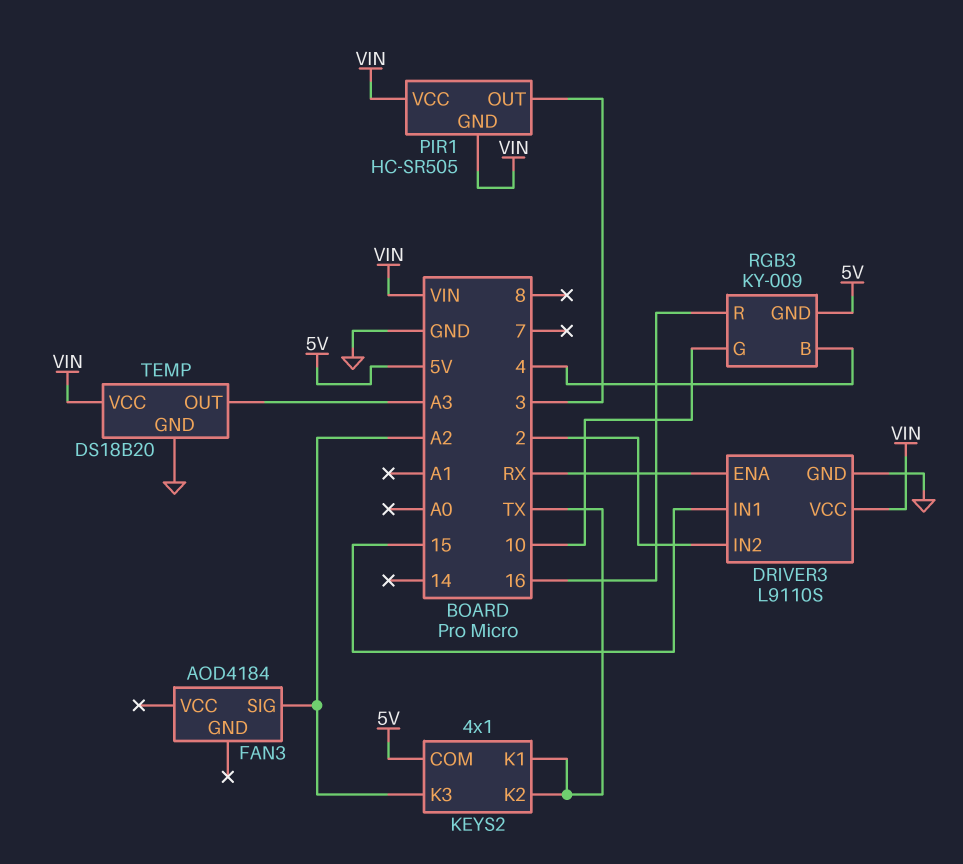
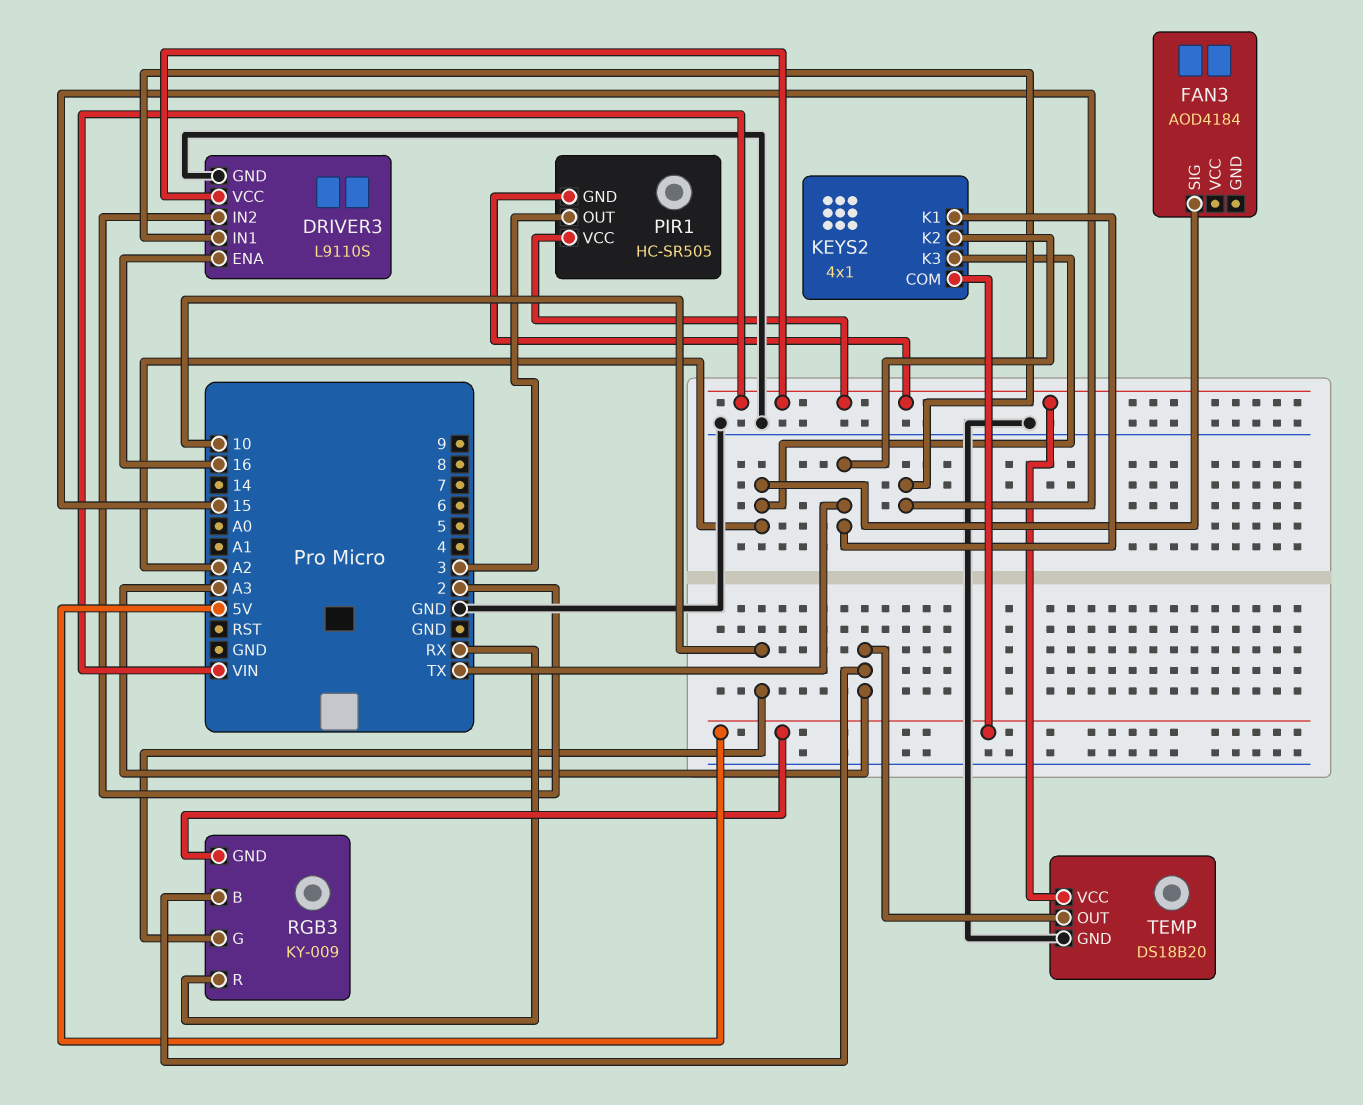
DRIVER3 pin ENA: RX -> 16
RGB3 pin B: 4 -> A3
RGB3 pin R: 16 -> RX

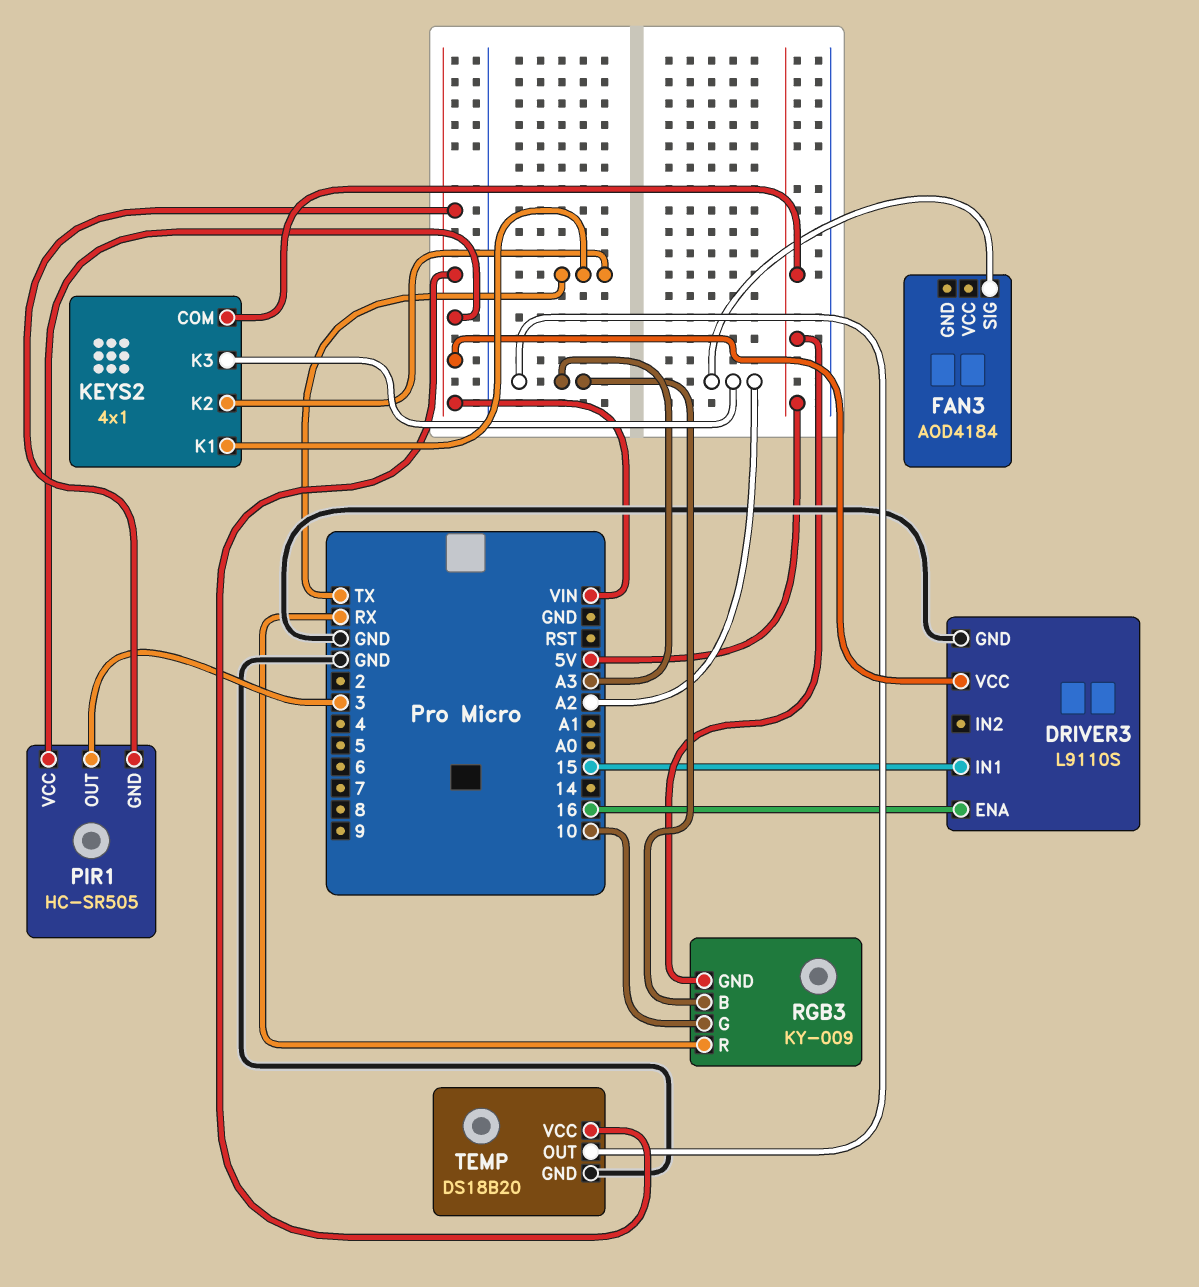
DRIVER3 pin IN2: 2 -> none

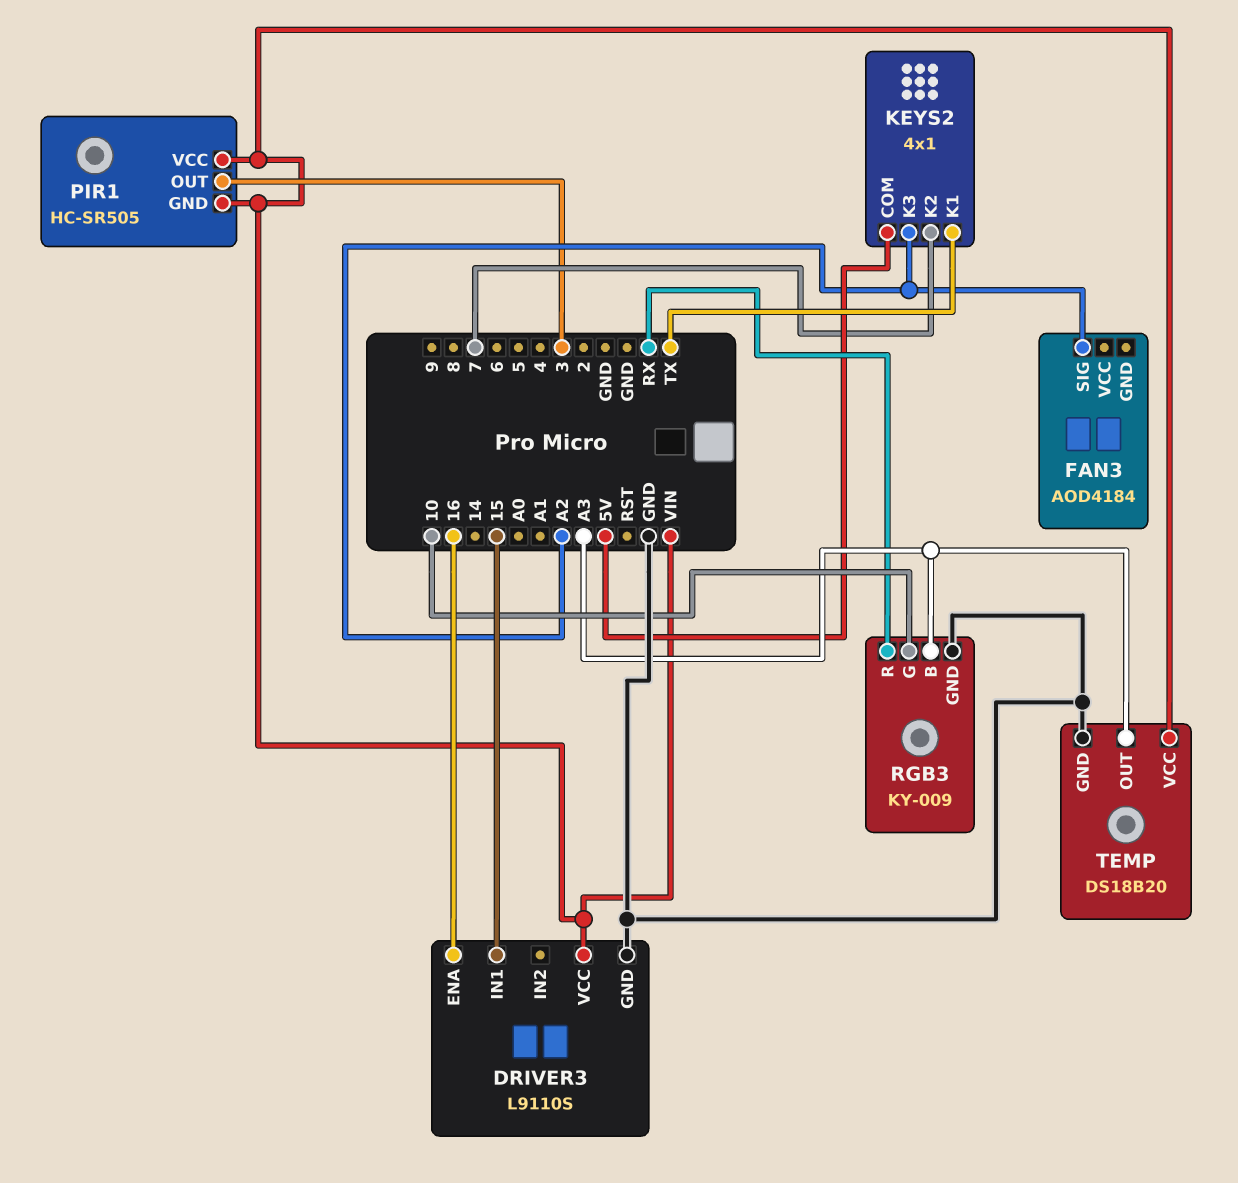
KEYS2 pin K2: TX -> 7
RGB3 pin GND: 5V -> GND

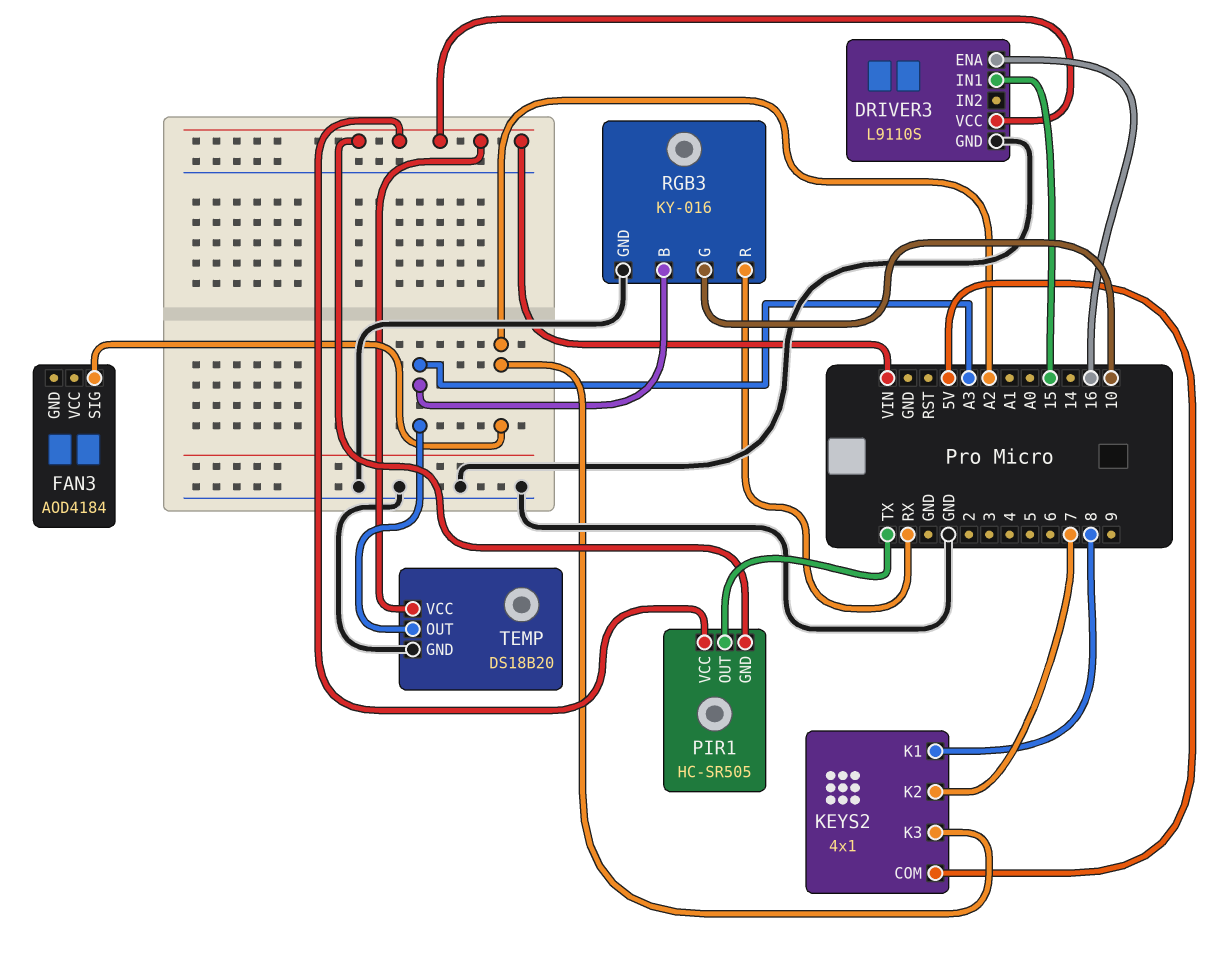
KEYS2 pin K1: TX -> 8
PIR1 pin OUT: 3 -> TX
RGB3: KY-009 -> KY-016

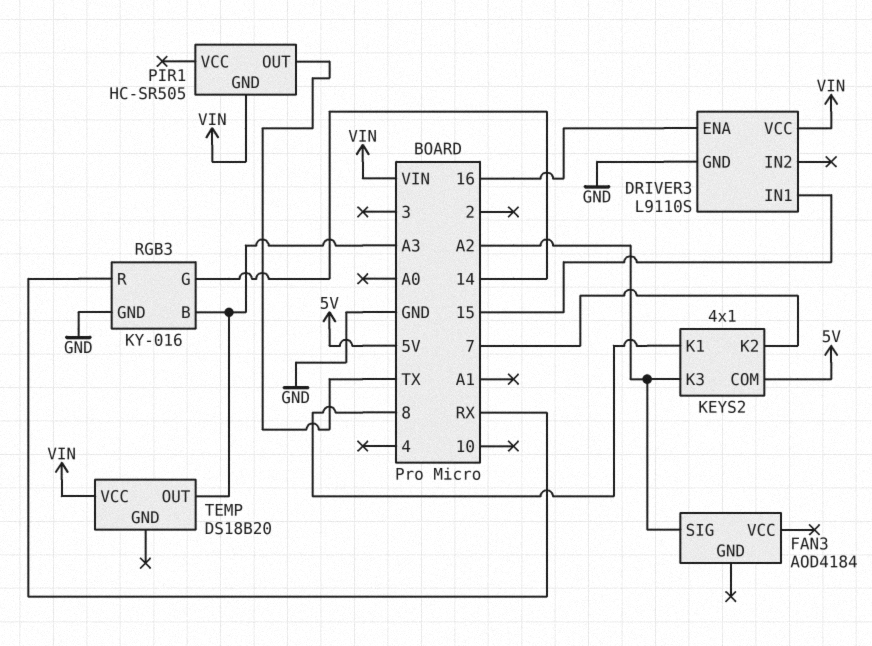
PIR1 pin VCC: VIN -> none
RGB3 pin G: 10 -> 14
TEMP pin GND: GND -> none

